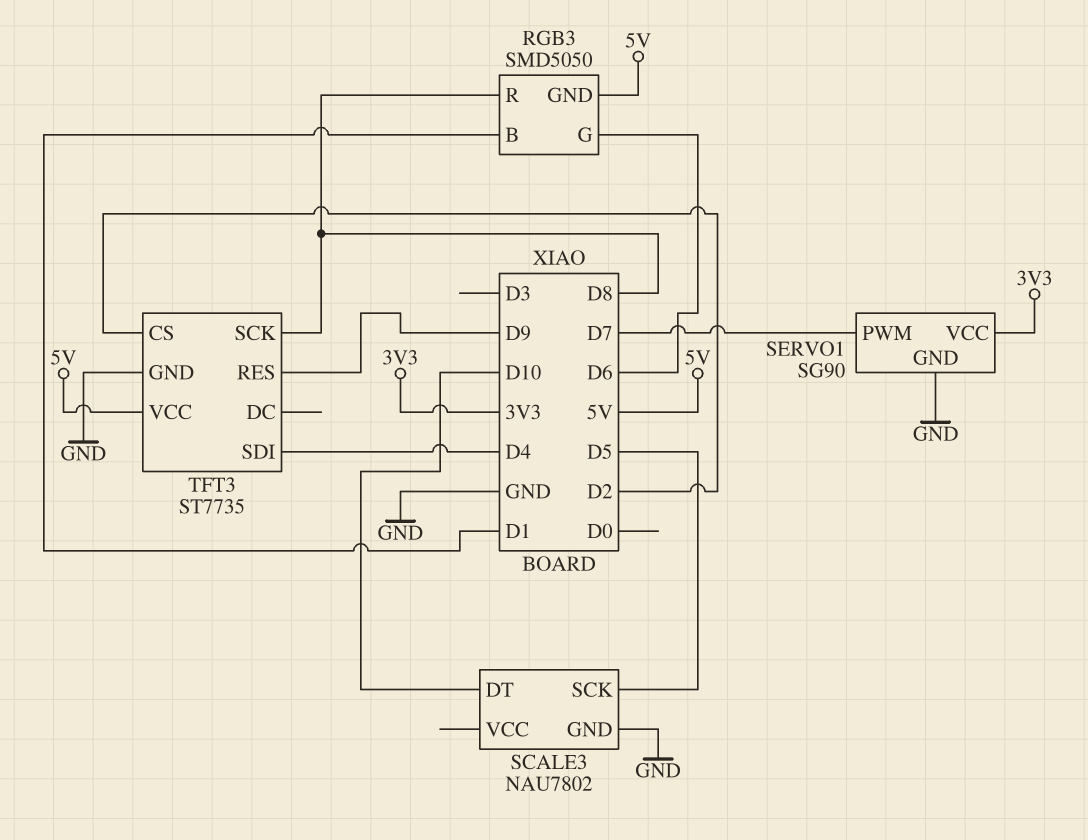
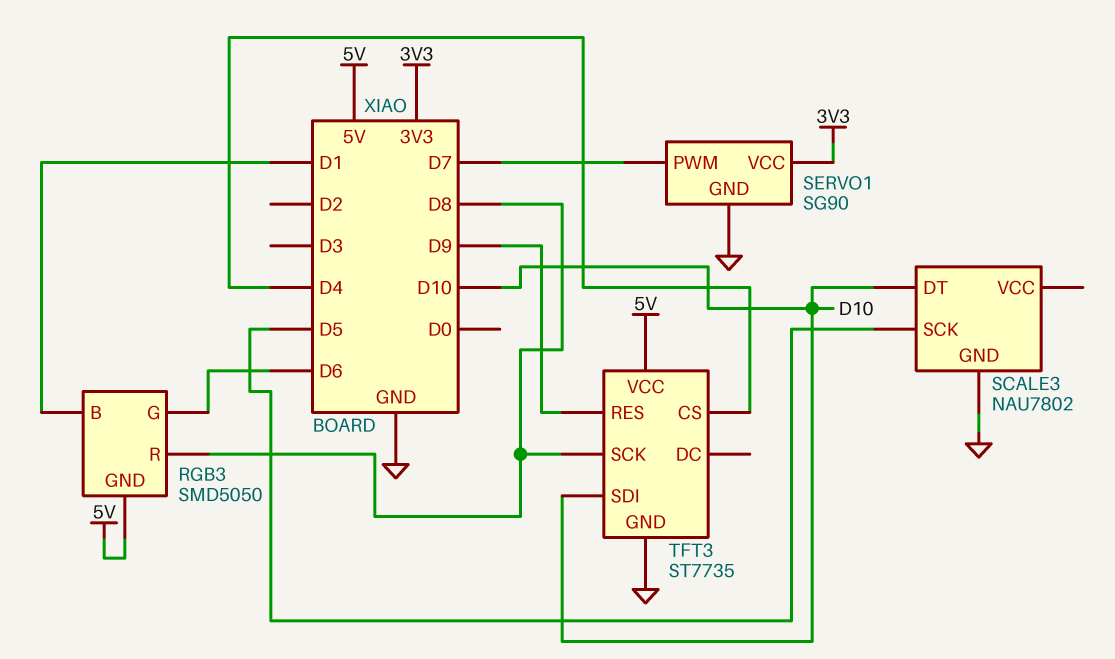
TFT3 pin CS: D2 -> D4
TFT3 pin SDI: D4 -> D10

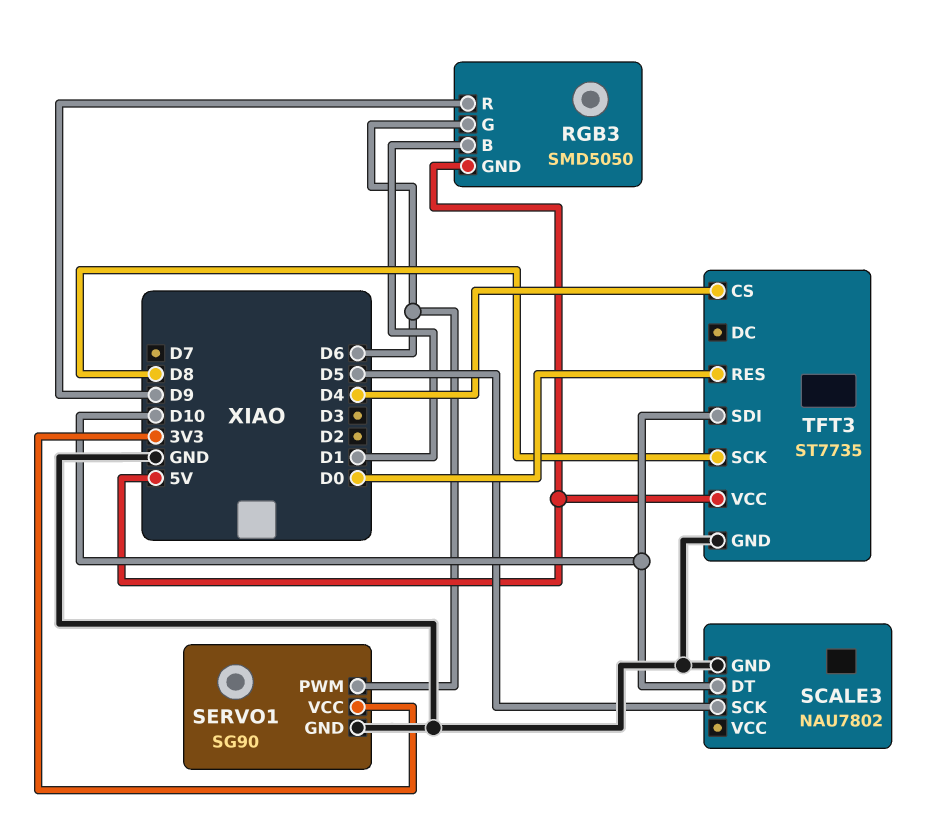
RGB3 pin R: D8 -> D9
SERVO1 pin PWM: D7 -> D6
TFT3 pin RES: D9 -> D0

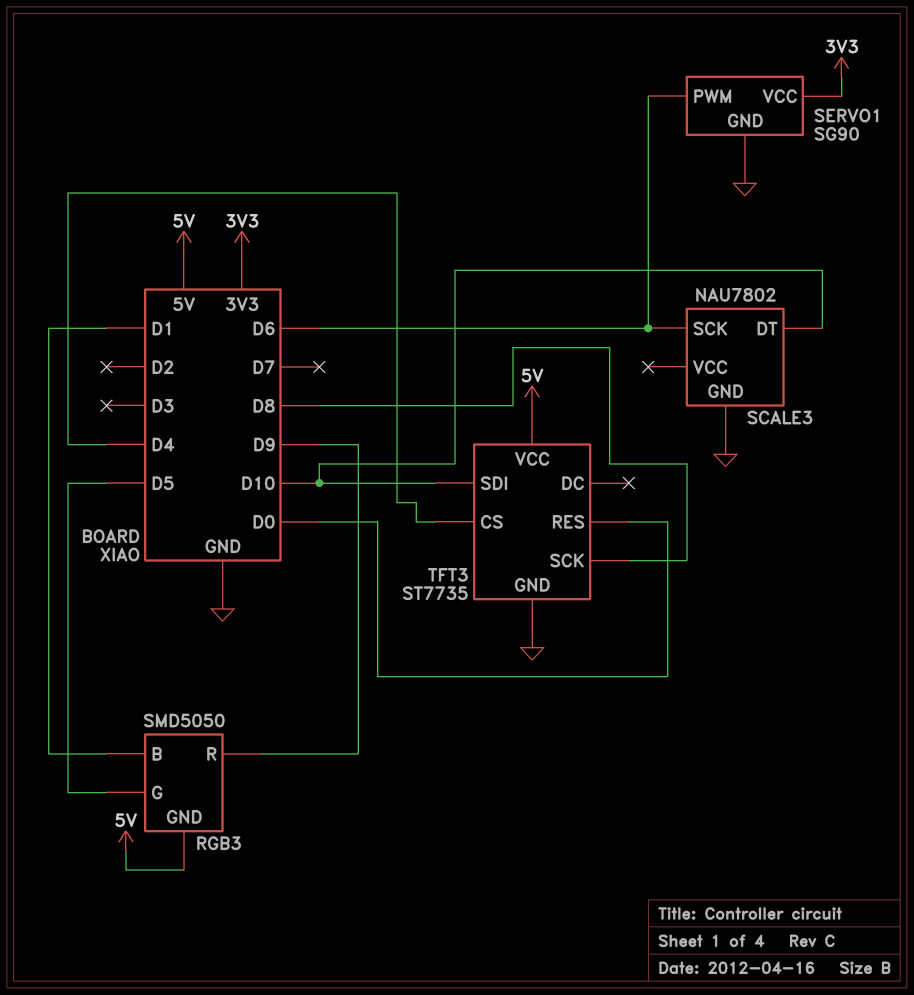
RGB3 pin G: D6 -> D5
SCALE3 pin SCK: D5 -> D6

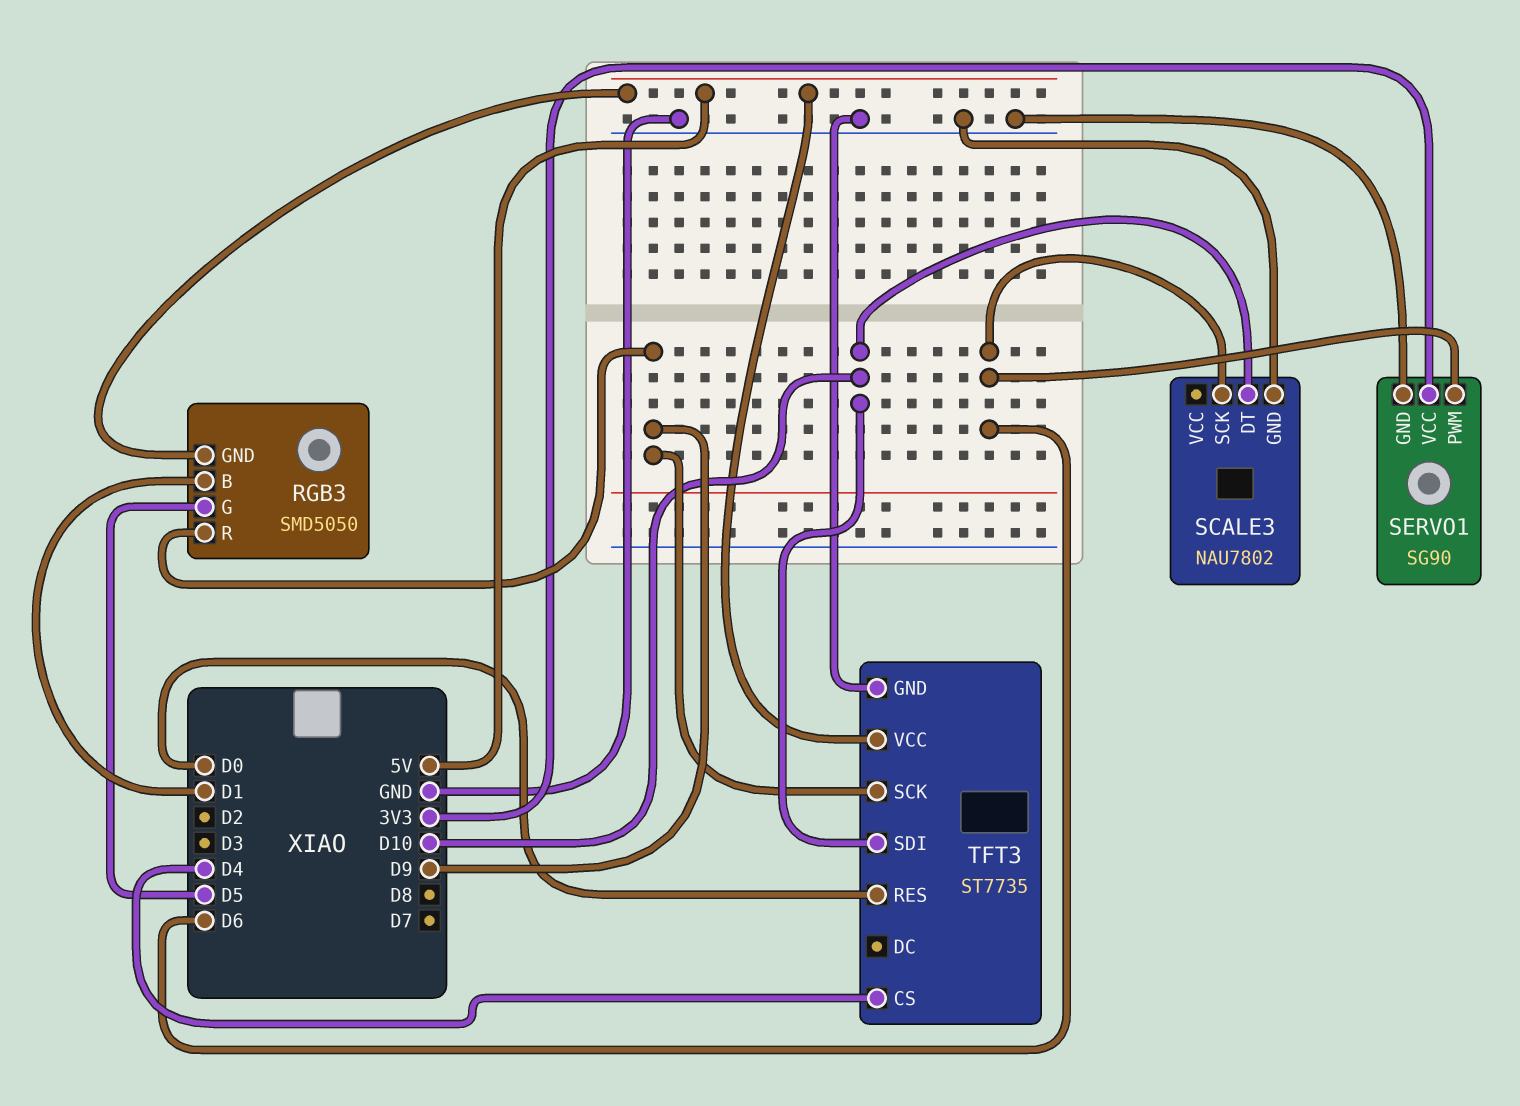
TFT3 pin SCK: D8 -> D9

